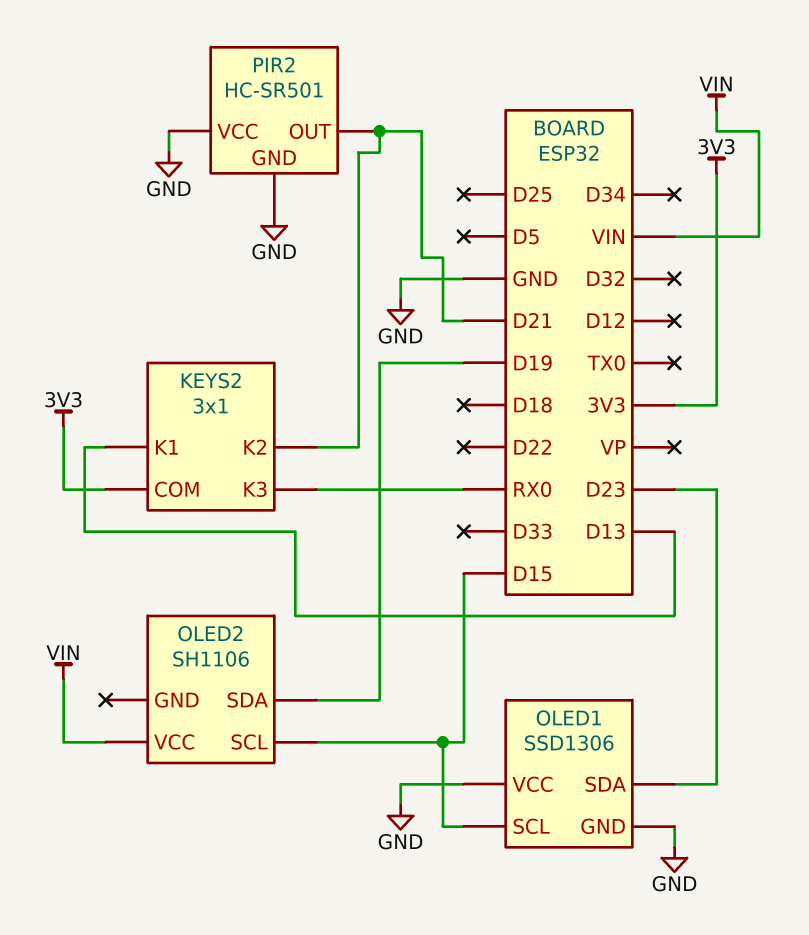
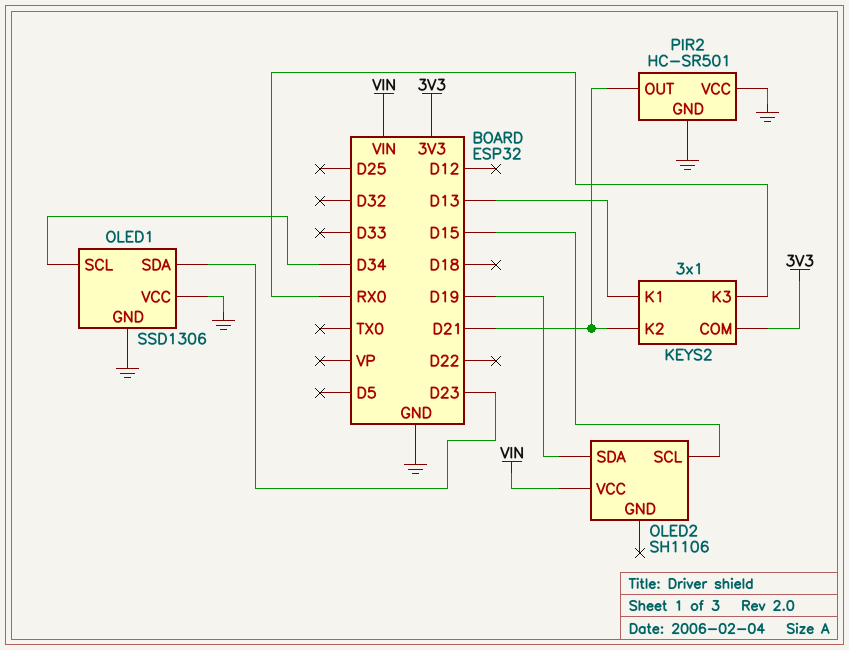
OLED1 pin SCL: D15 -> D34

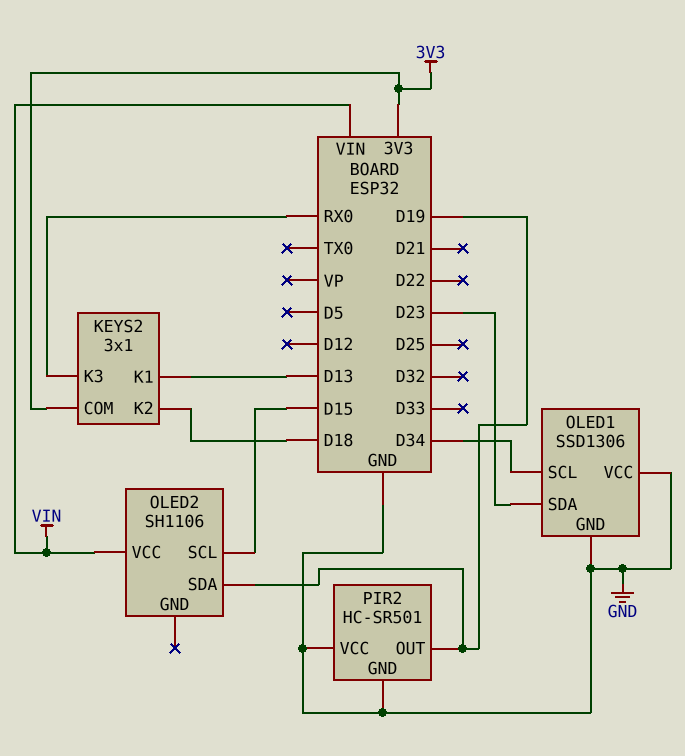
KEYS2 pin K2: D21 -> D18
PIR2 pin OUT: D21 -> D19

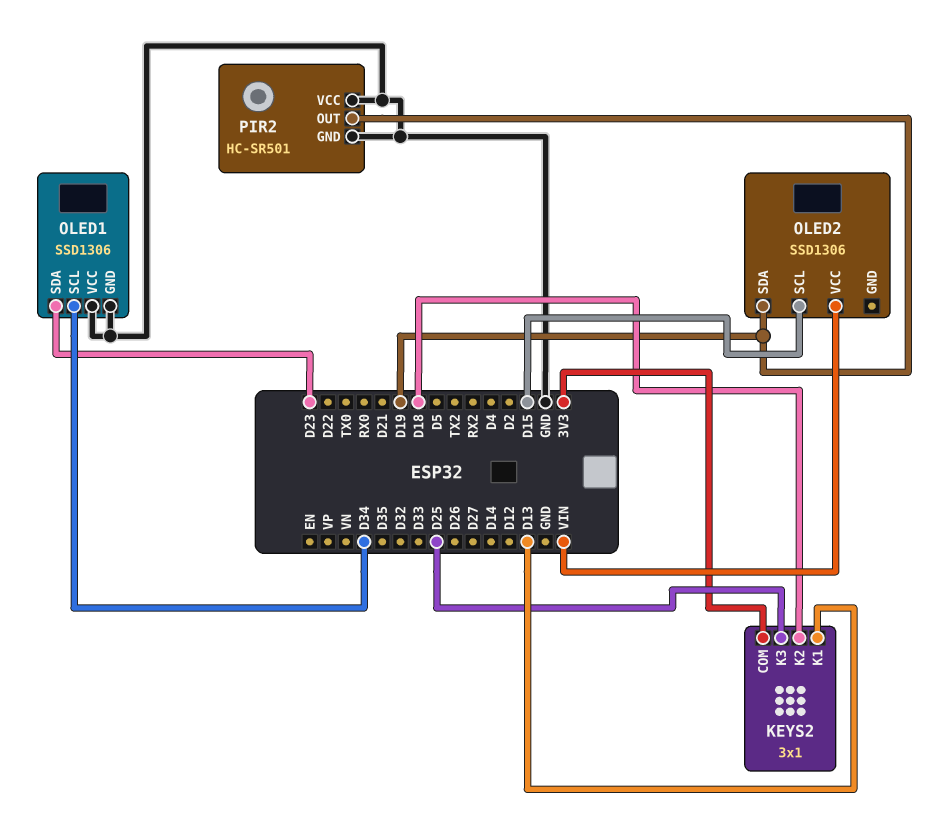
KEYS2 pin K3: RX0 -> D25
OLED2: SH1106 -> SSD1306

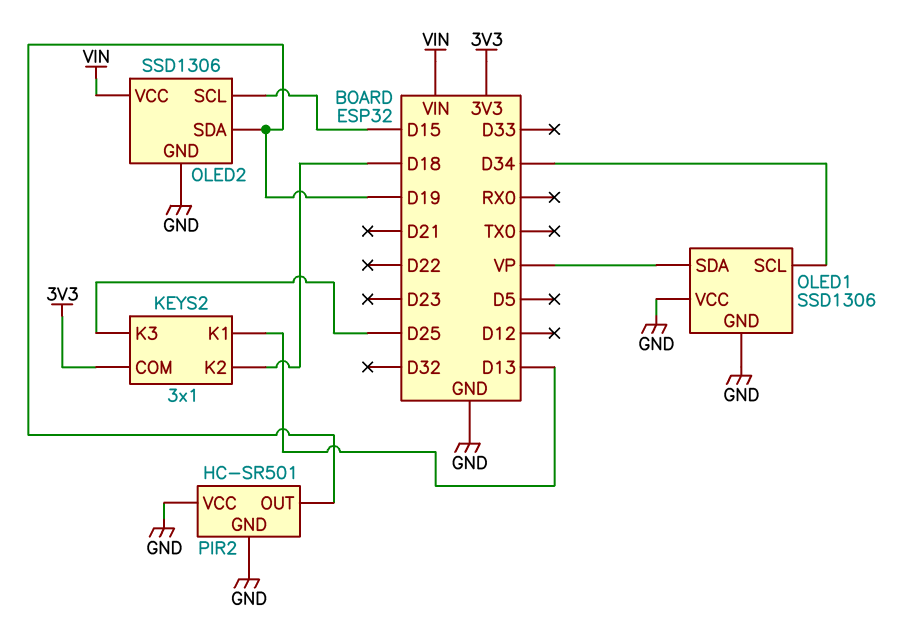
OLED1 pin SDA: D23 -> VP
OLED2 pin GND: none -> GND

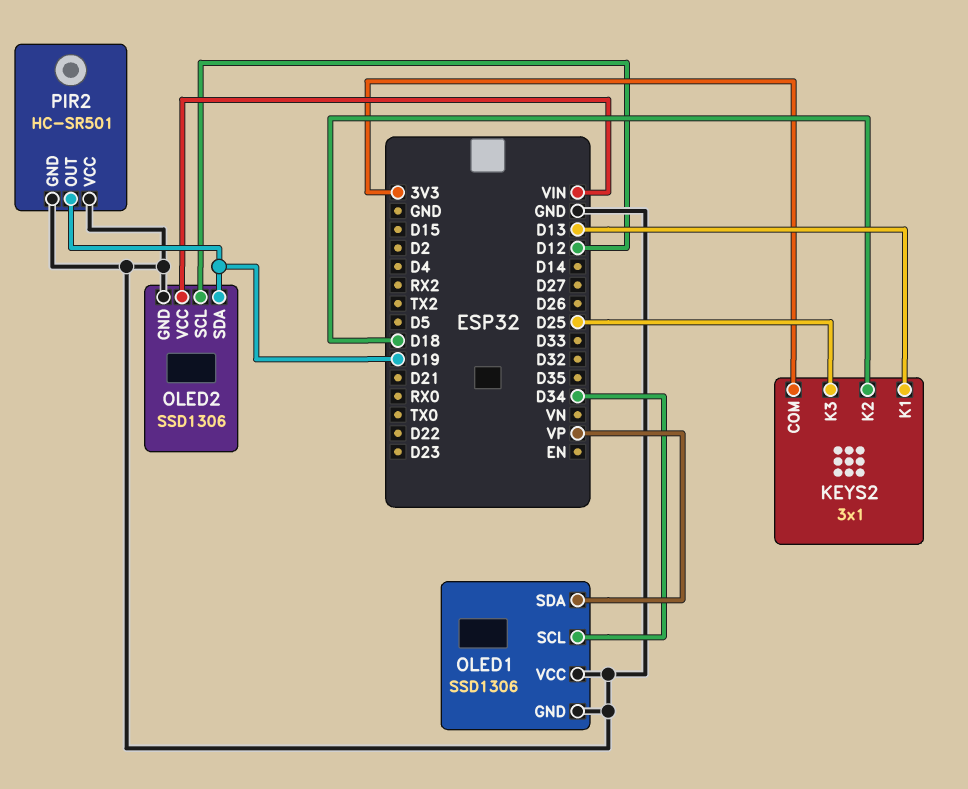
OLED2 pin SCL: D15 -> D12

